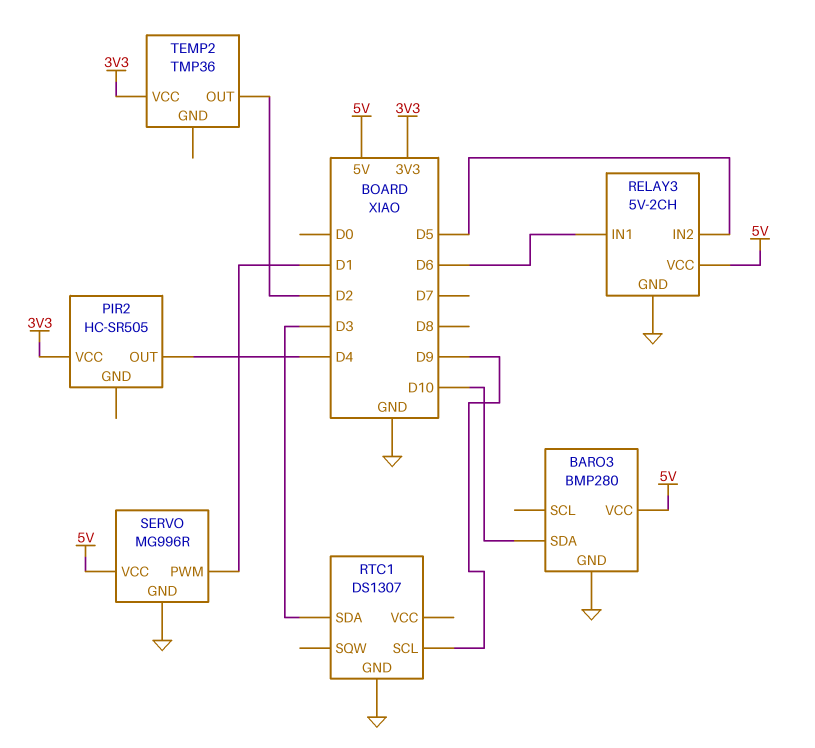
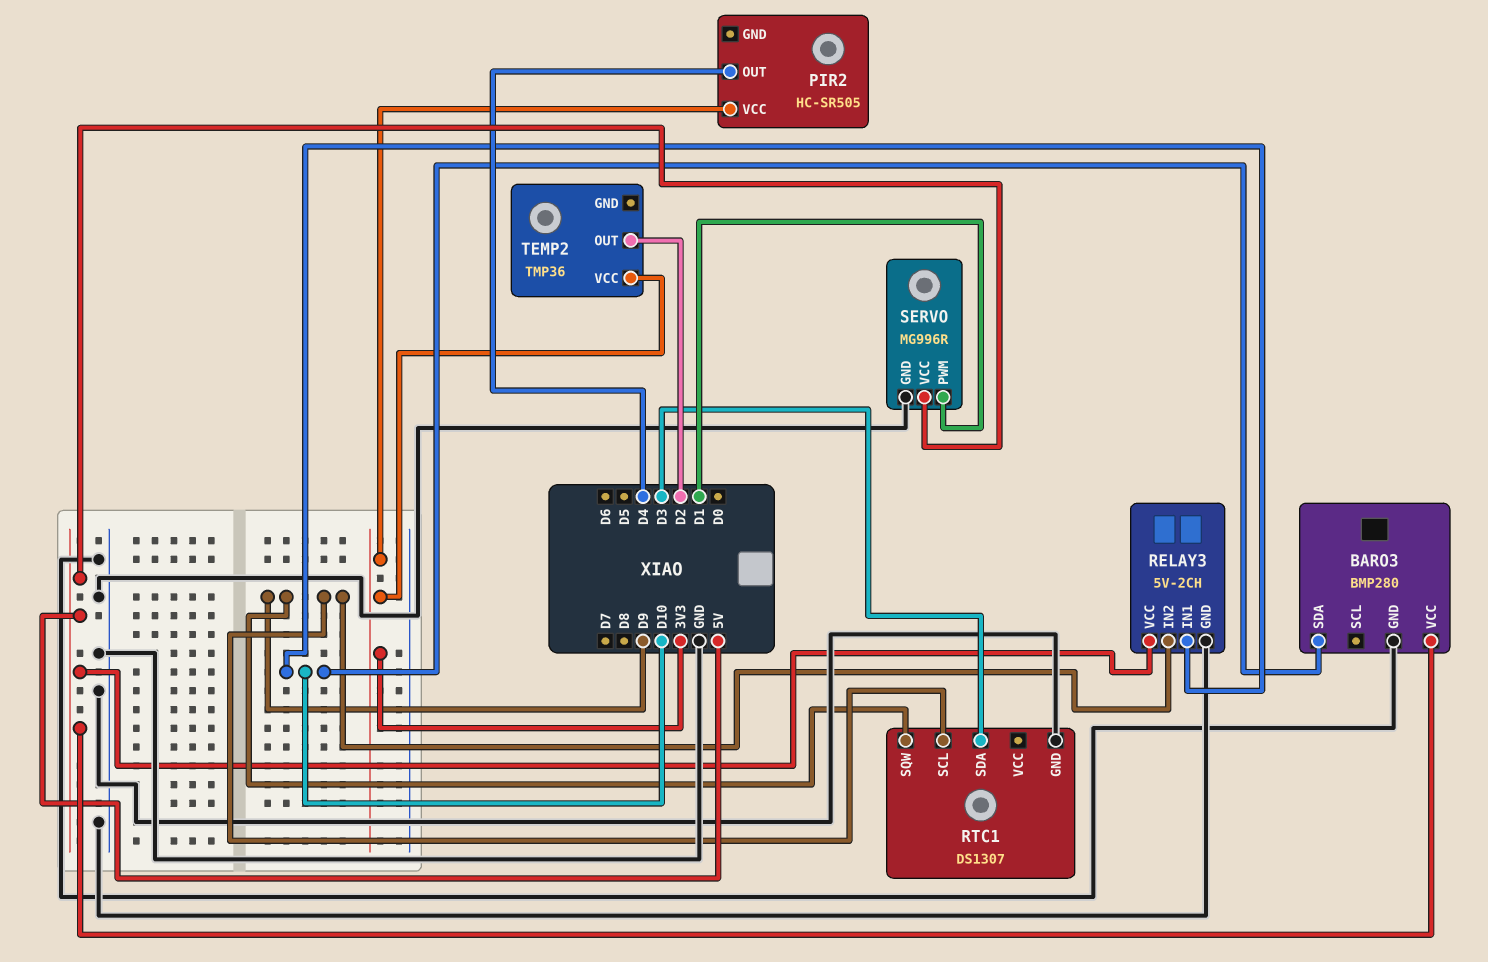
RELAY3 pin IN1: D6 -> D10
RELAY3 pin IN2: D5 -> D9
RTC1 pin SQW: none -> D9

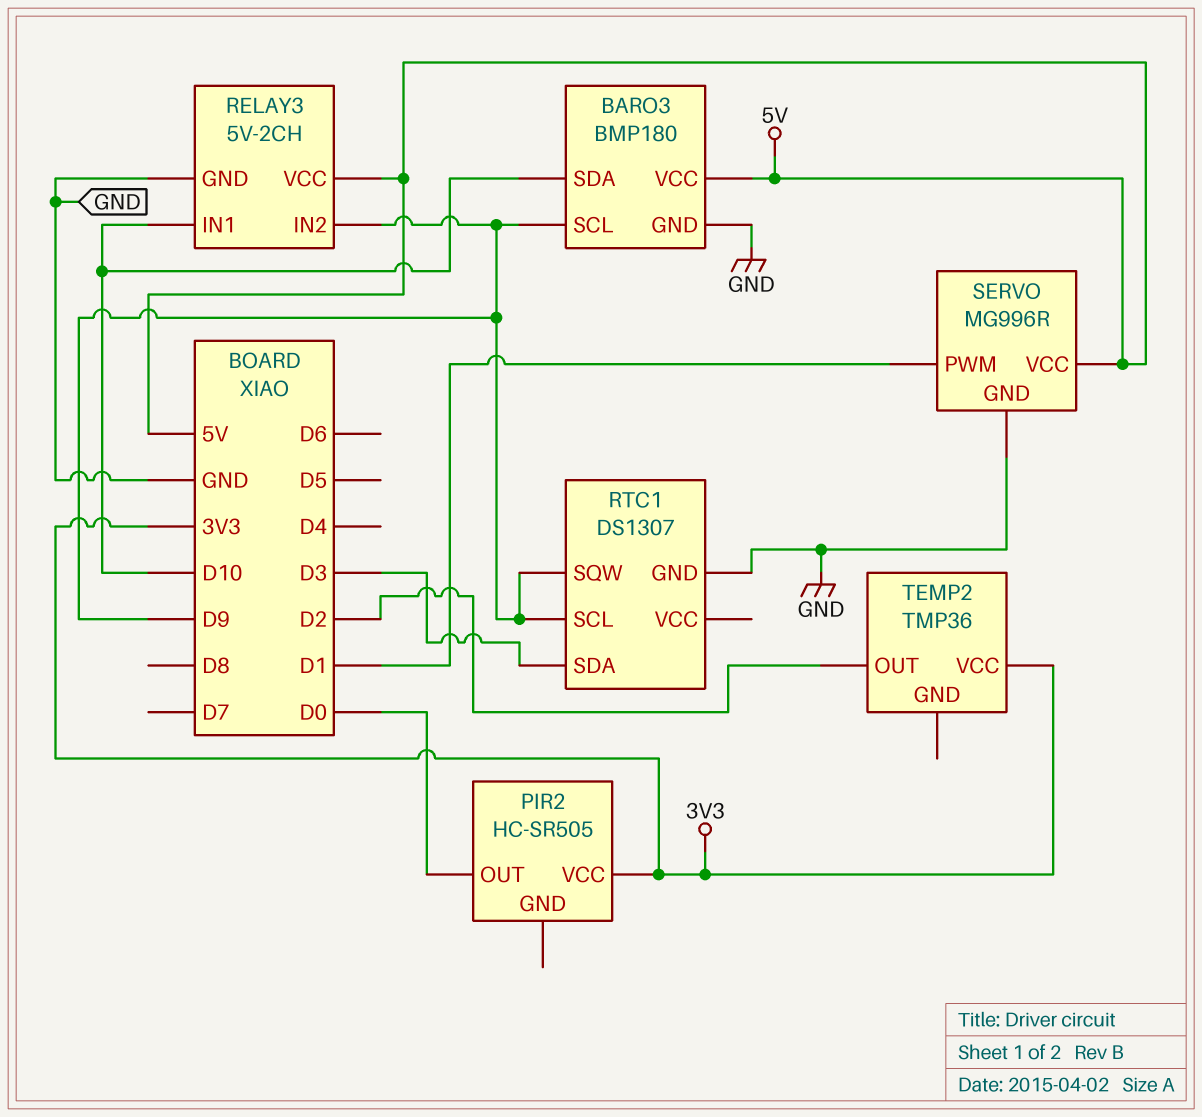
BARO3: BMP280 -> BMP180
BARO3 pin SCL: none -> D9
PIR2 pin OUT: D4 -> D0

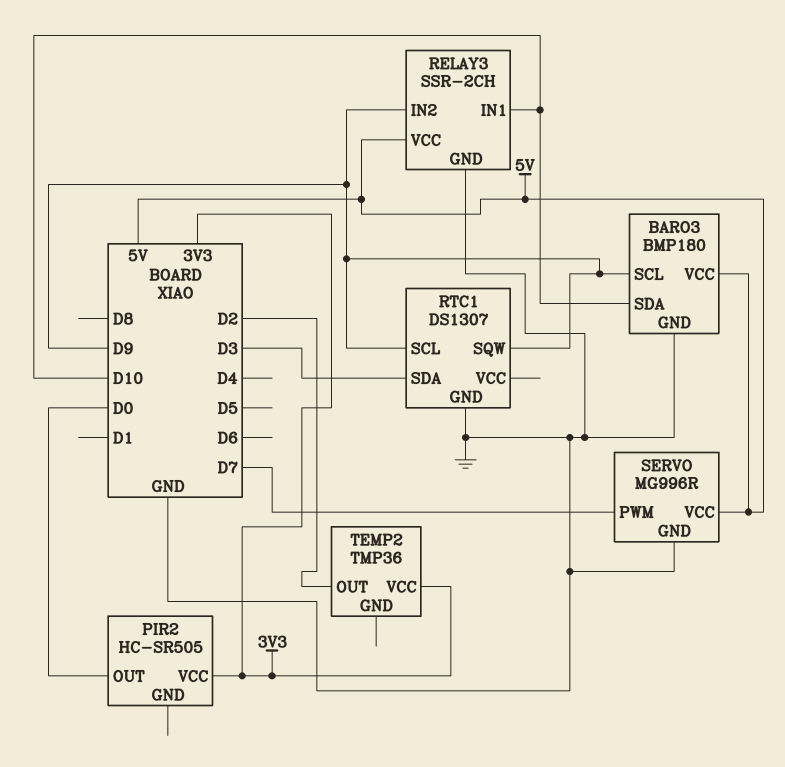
RELAY3: 5V-2CH -> SSR-2CH
SERVO pin PWM: D1 -> D7

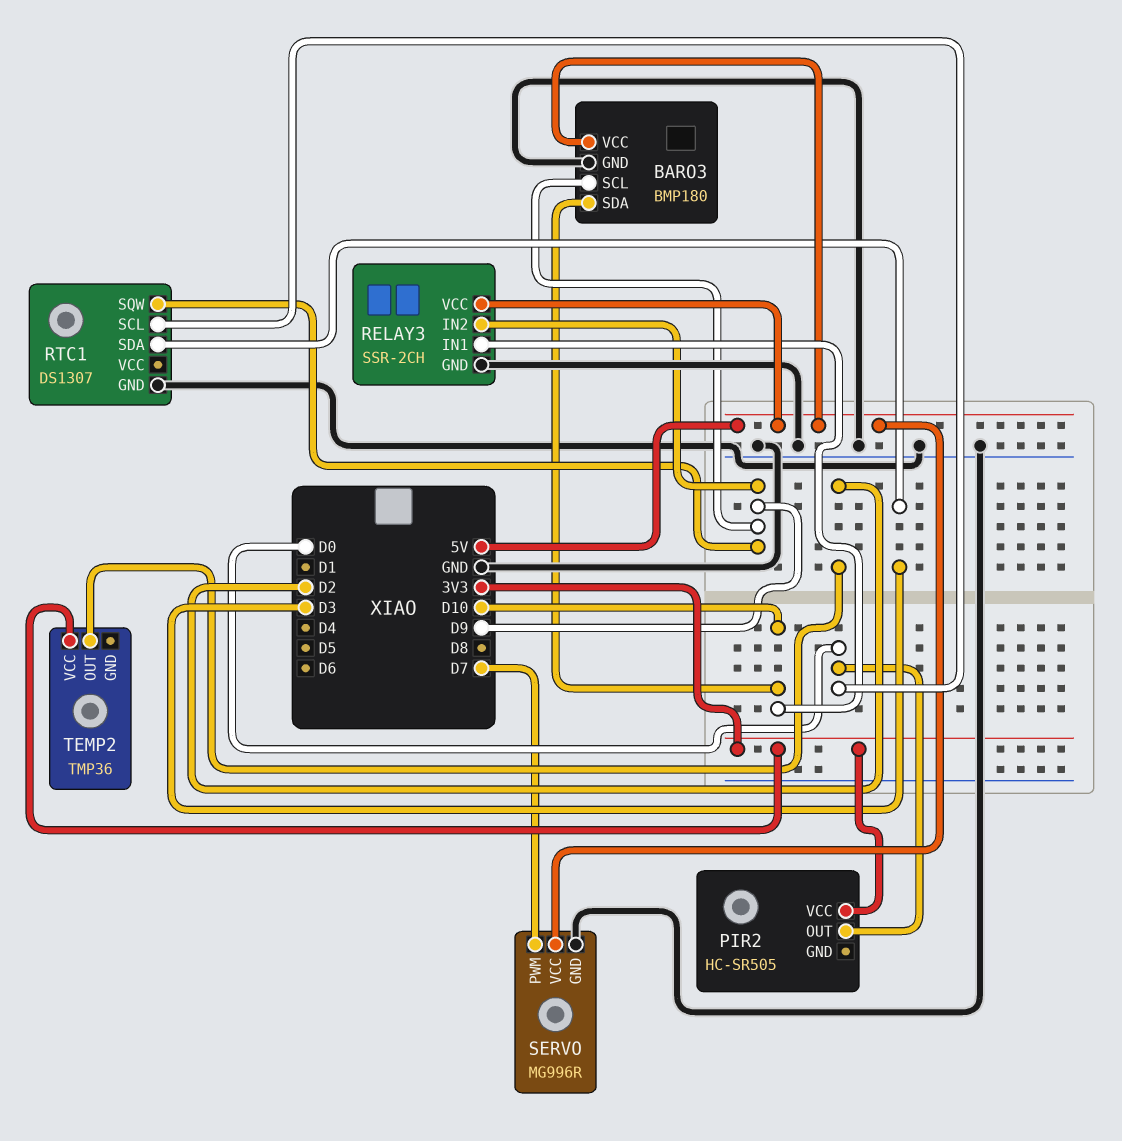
RTC1 pin SCL: D9 -> D0

